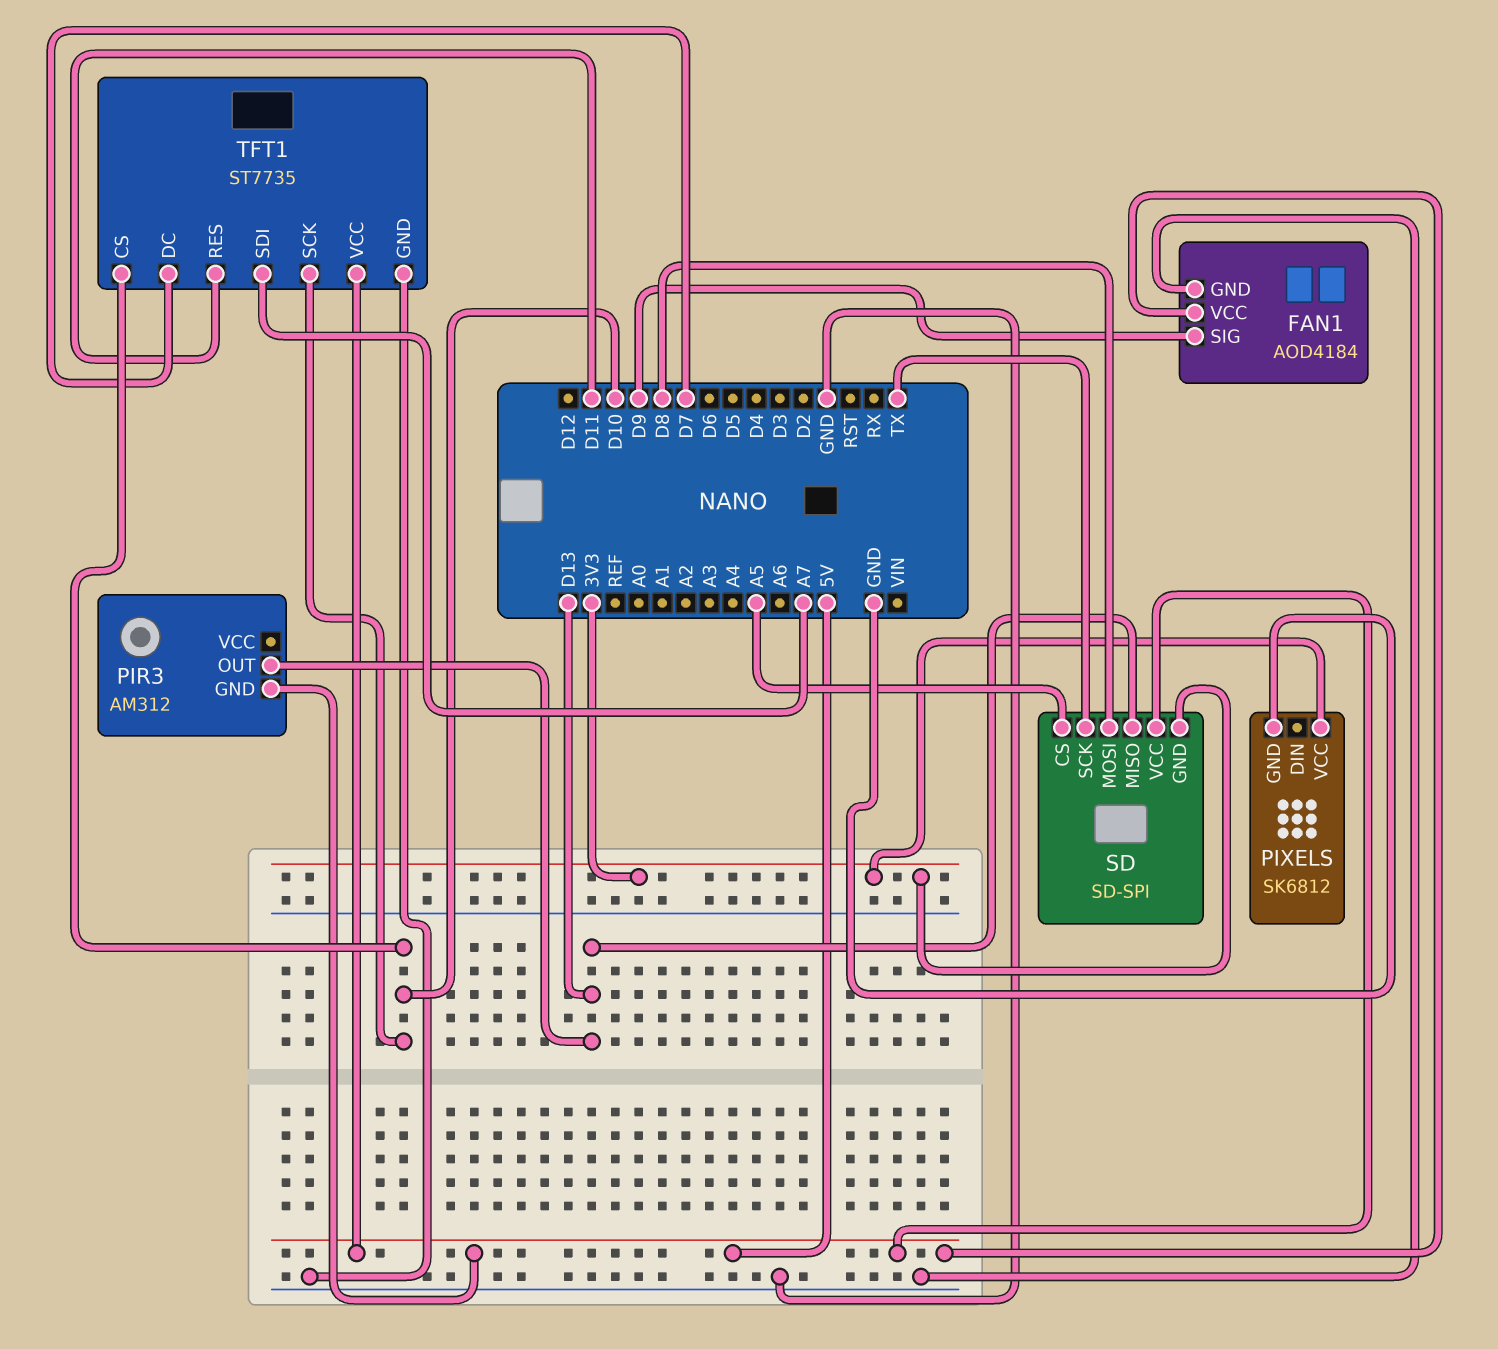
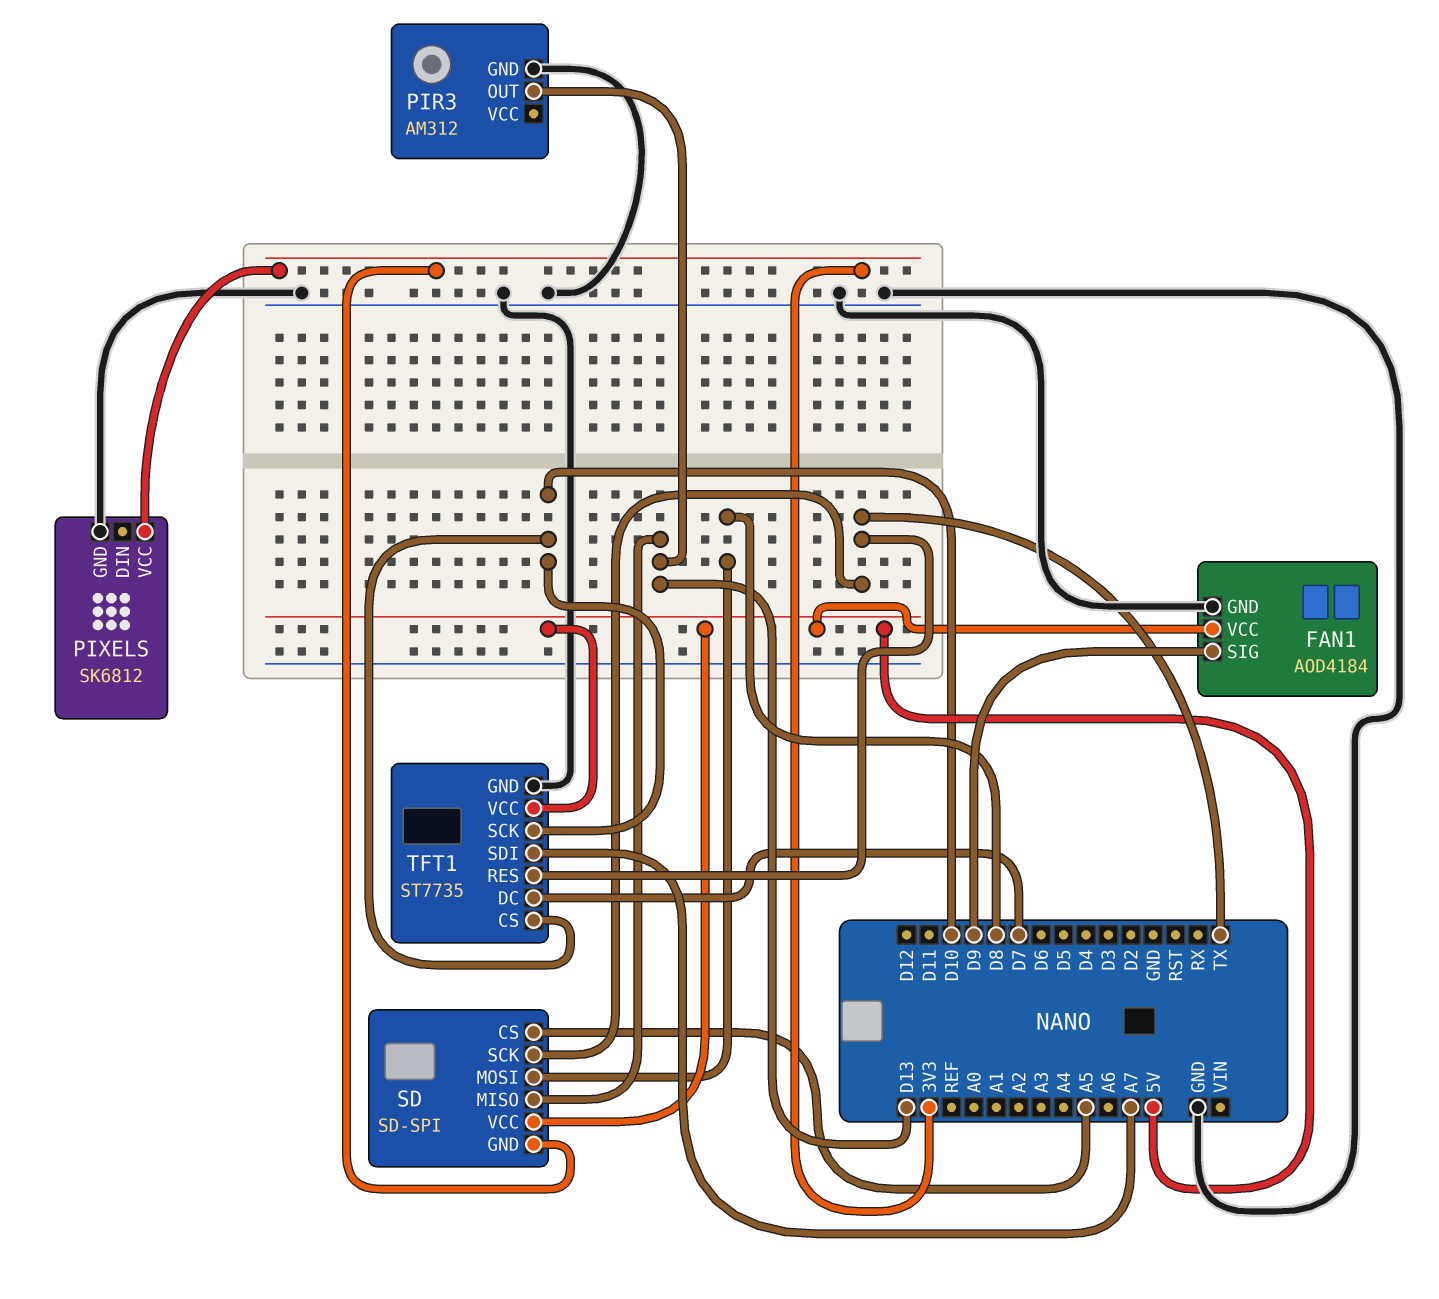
PIR3 pin GND: 5V -> GND
TFT1 pin RES: D11 -> TX

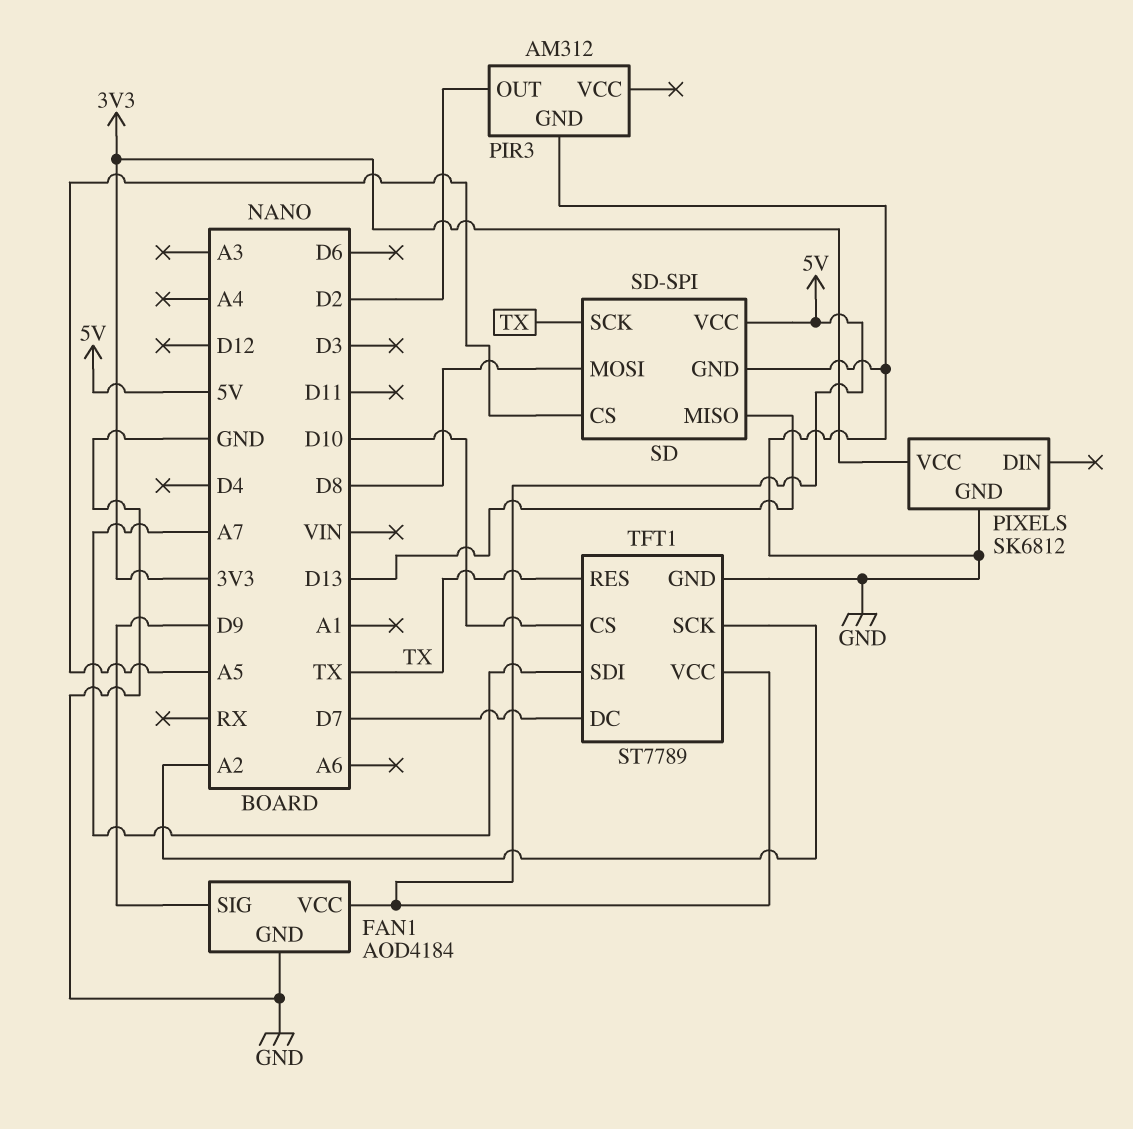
PIR3 pin OUT: D13 -> D2
SD pin GND: 3V3 -> GND
TFT1: ST7735 -> ST7789
TFT1 pin SCK: D10 -> A2

